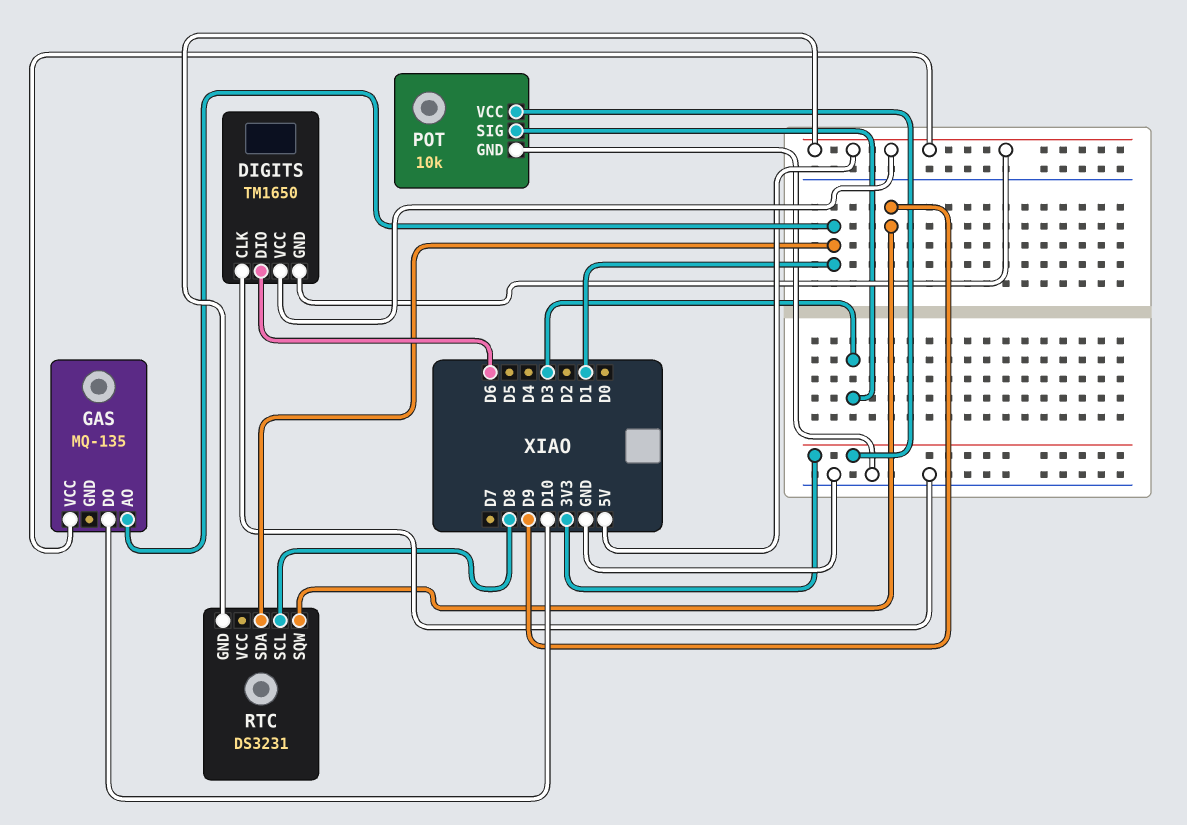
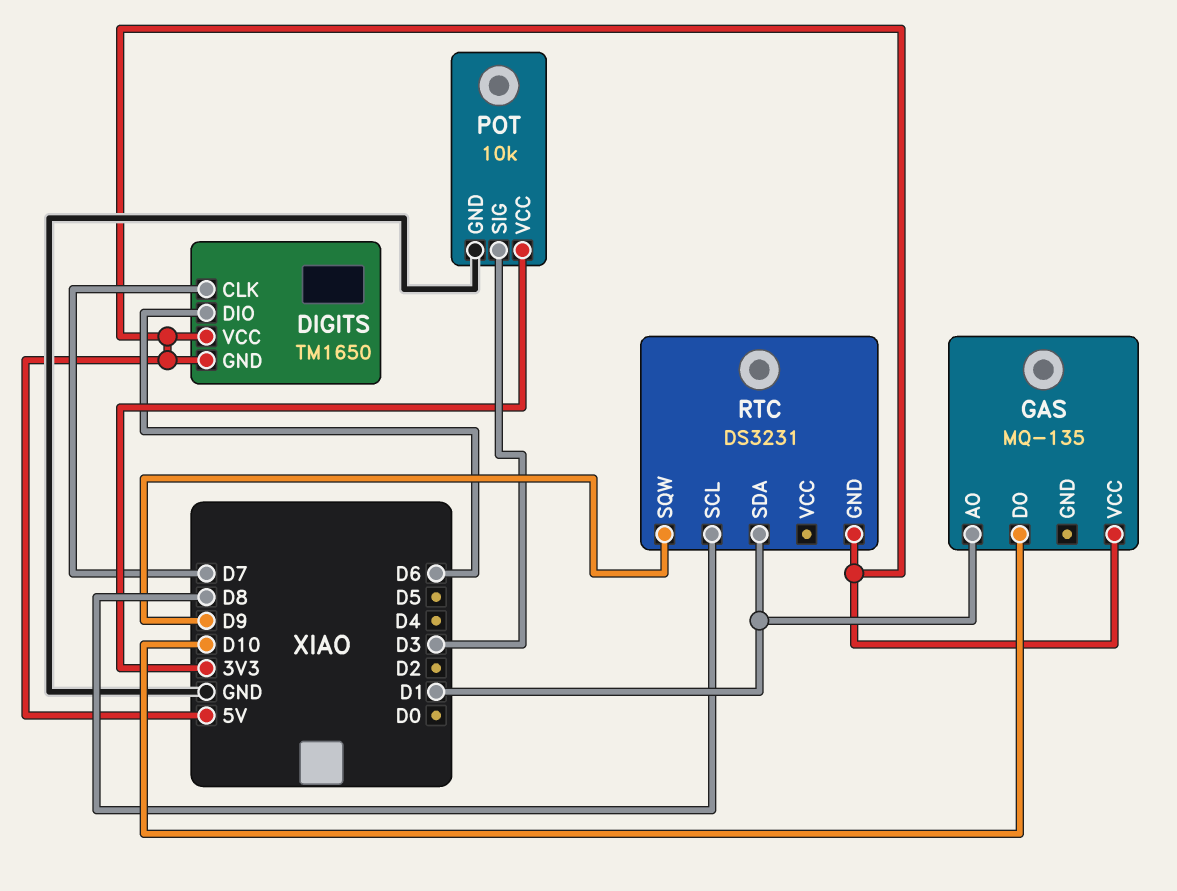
DIGITS pin CLK: GND -> D7

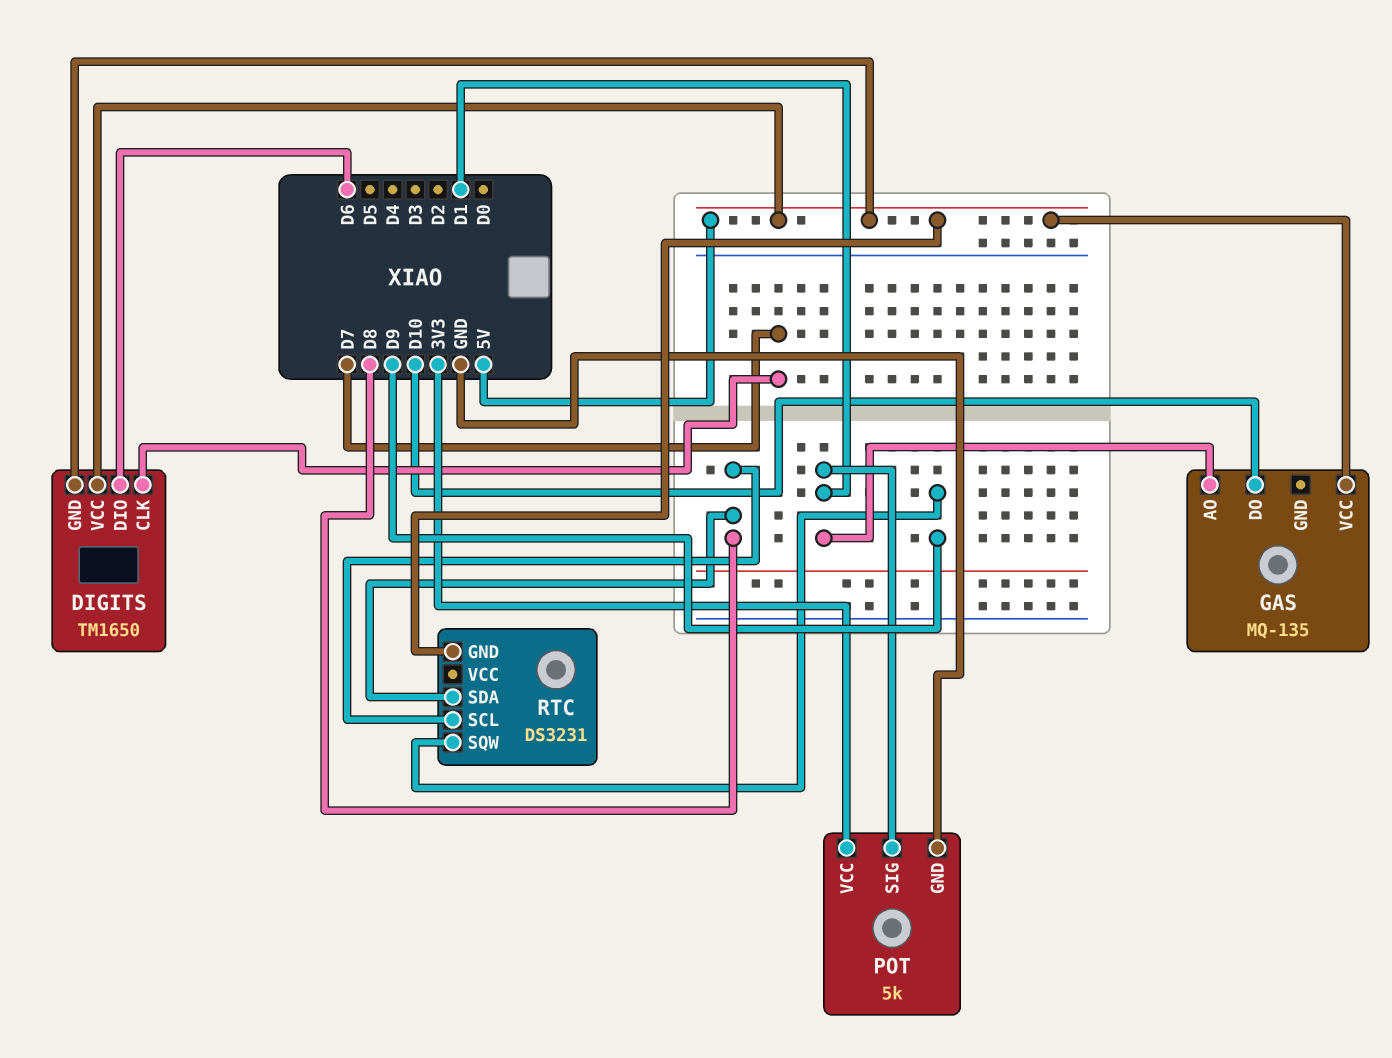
POT: 10k -> 5k
POT pin SIG: D3 -> D1
RTC pin SDA: D1 -> D8

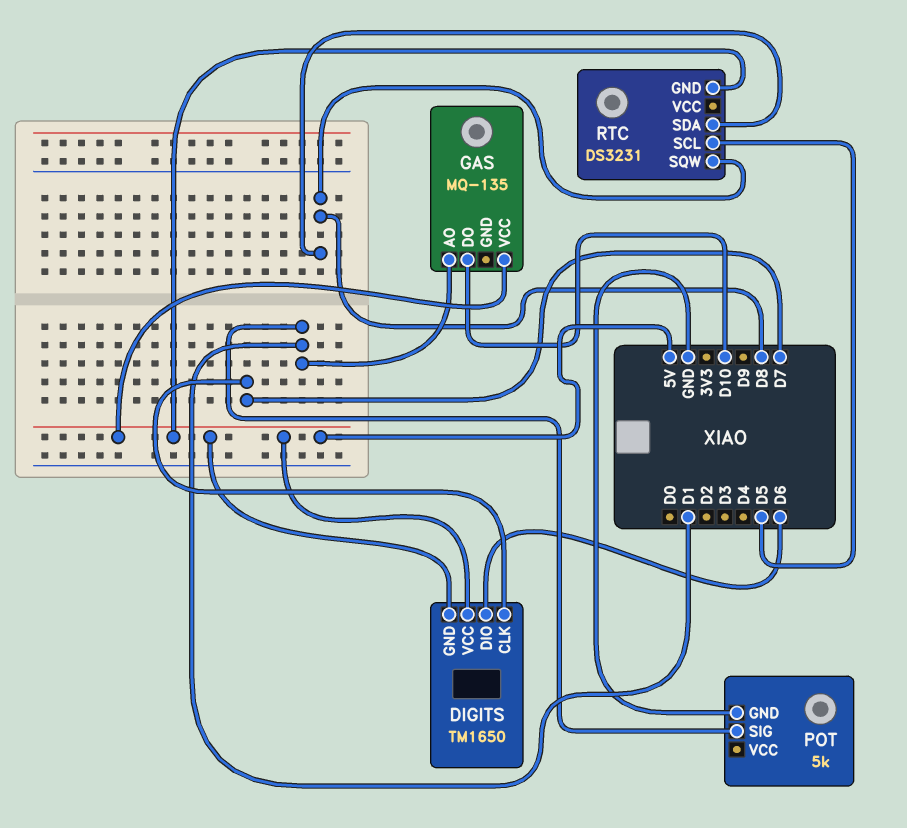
POT pin VCC: 3V3 -> none
RTC pin SCL: D8 -> D5
RTC pin SQW: D9 -> D8

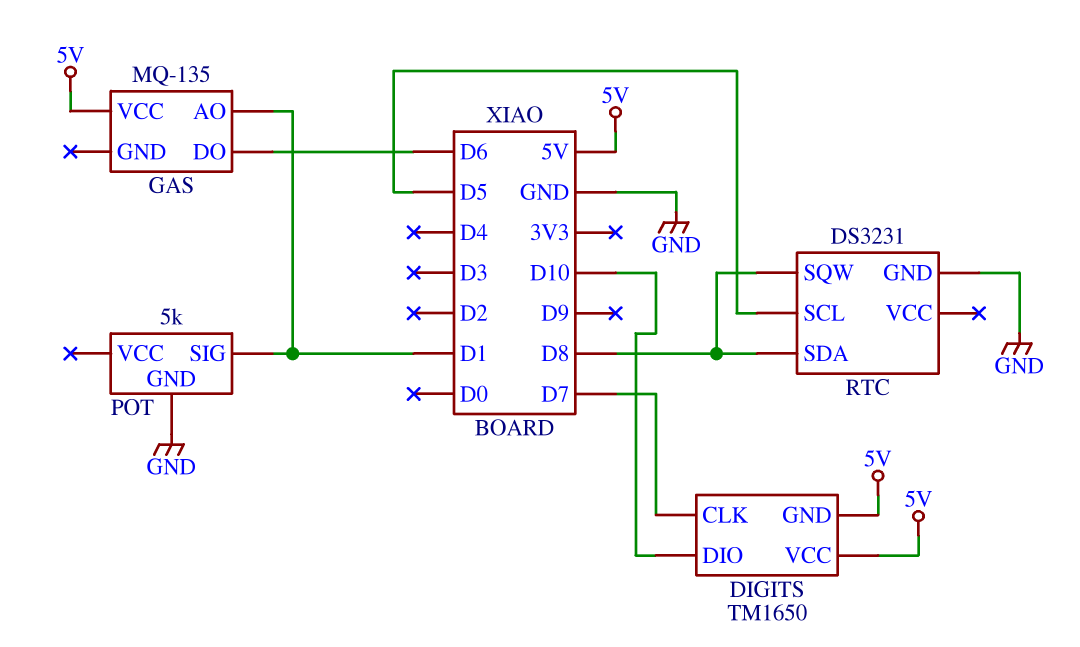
DIGITS pin DIO: D6 -> D10
GAS pin DO: D10 -> D6
RTC pin GND: 5V -> GND

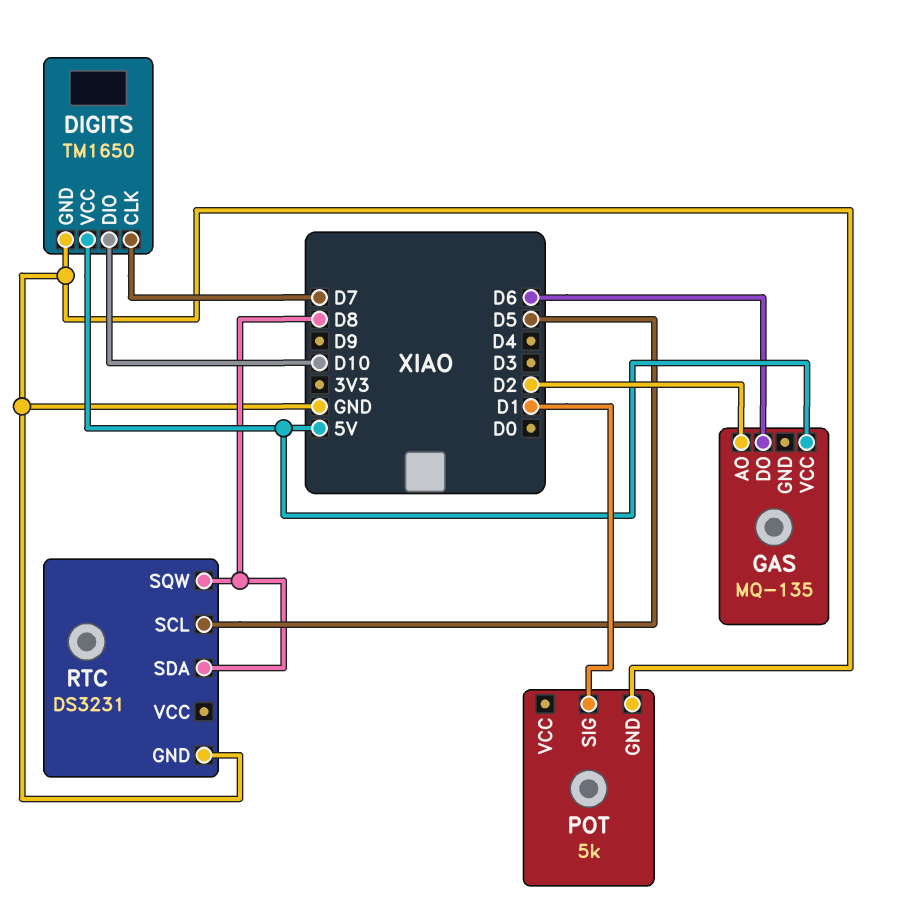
DIGITS pin GND: 5V -> GND
GAS pin AO: D1 -> D2

